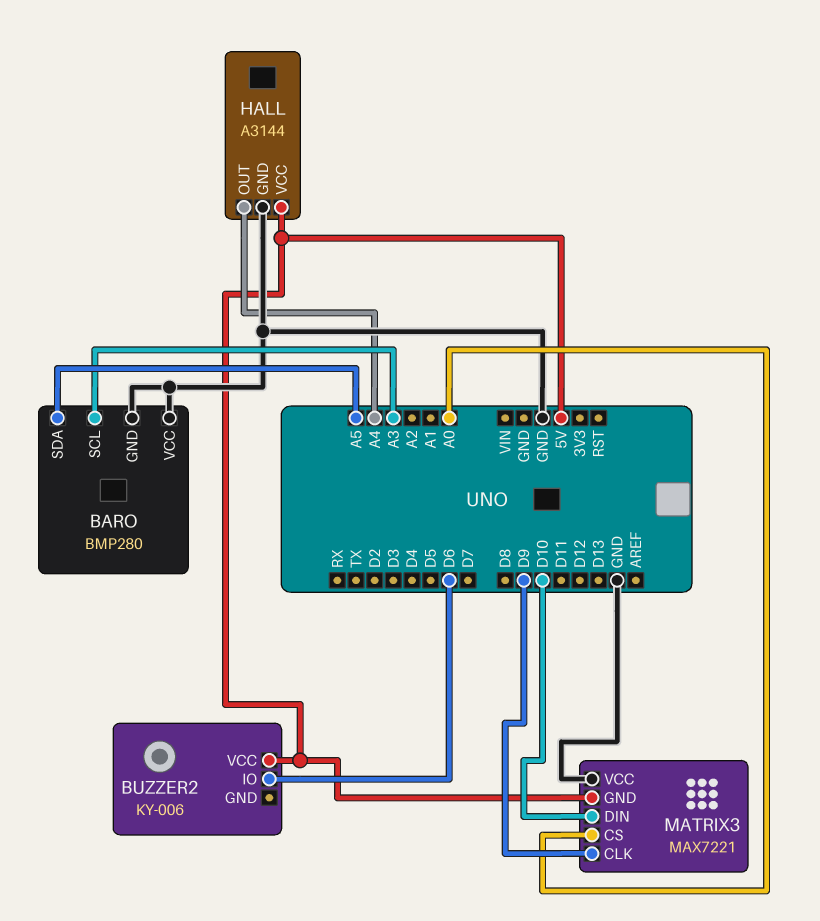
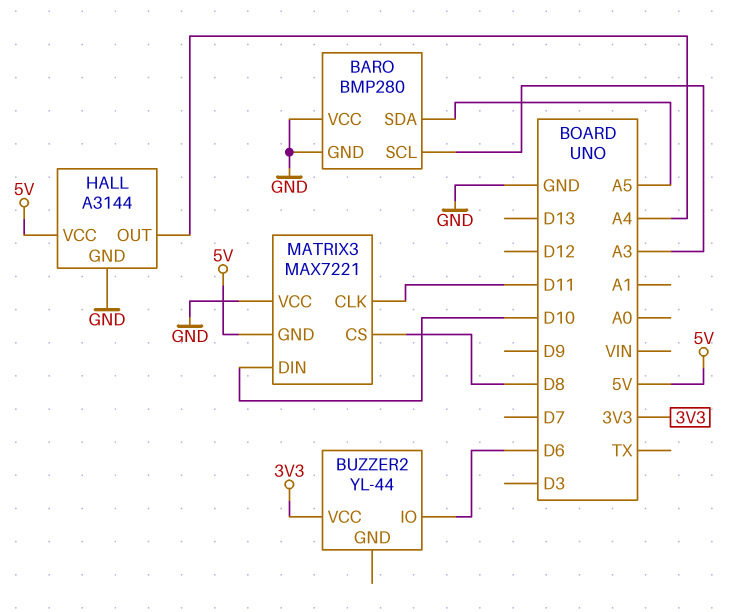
BUZZER2: KY-006 -> YL-44
BUZZER2 pin VCC: 5V -> 3V3
MATRIX3 pin CLK: D9 -> D11
MATRIX3 pin CS: A0 -> D8

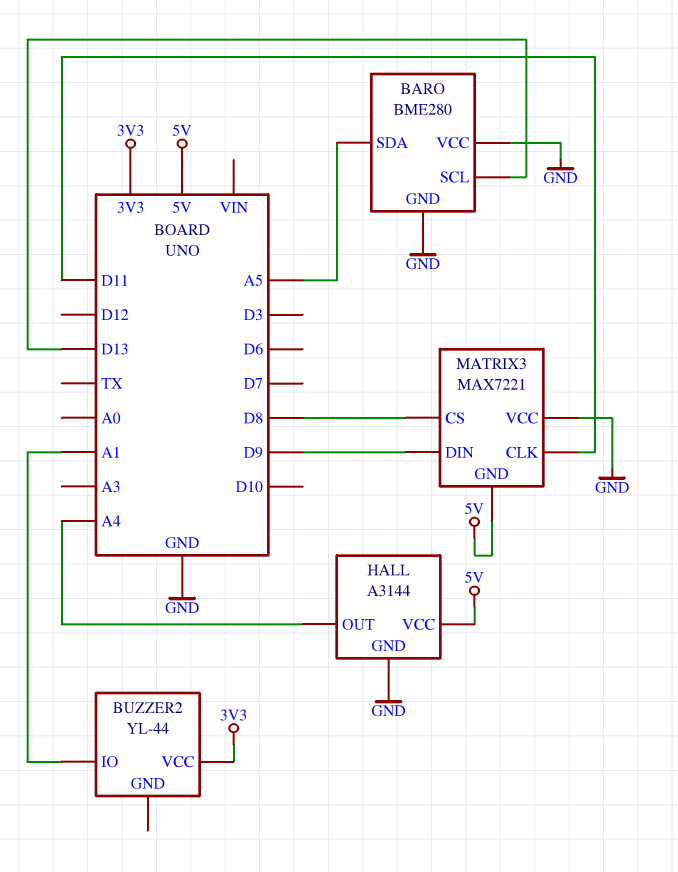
BARO: BMP280 -> BME280
BARO pin SCL: A3 -> D13
BUZZER2 pin IO: D6 -> A1
MATRIX3 pin DIN: D10 -> D9

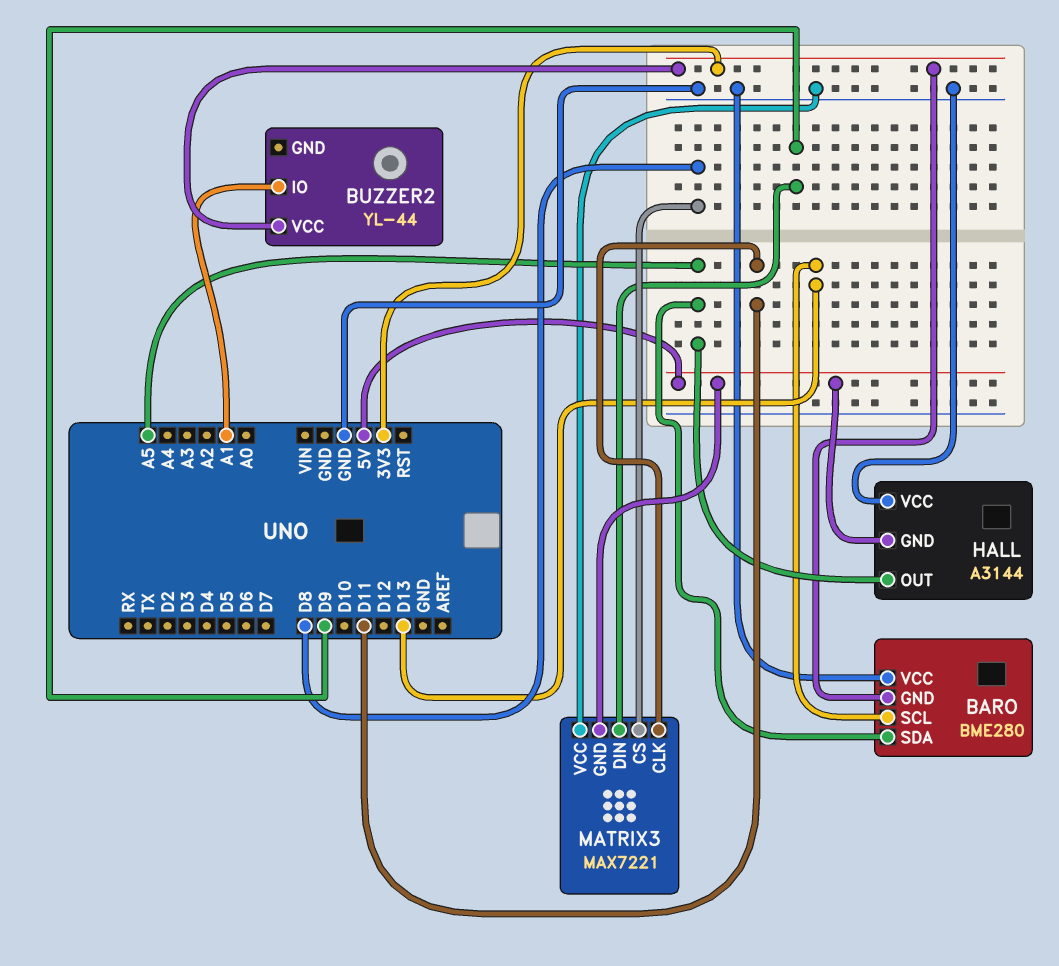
BARO pin GND: GND -> 3V3
HALL pin GND: GND -> 5V
HALL pin OUT: A4 -> A5
HALL pin VCC: 5V -> GND

